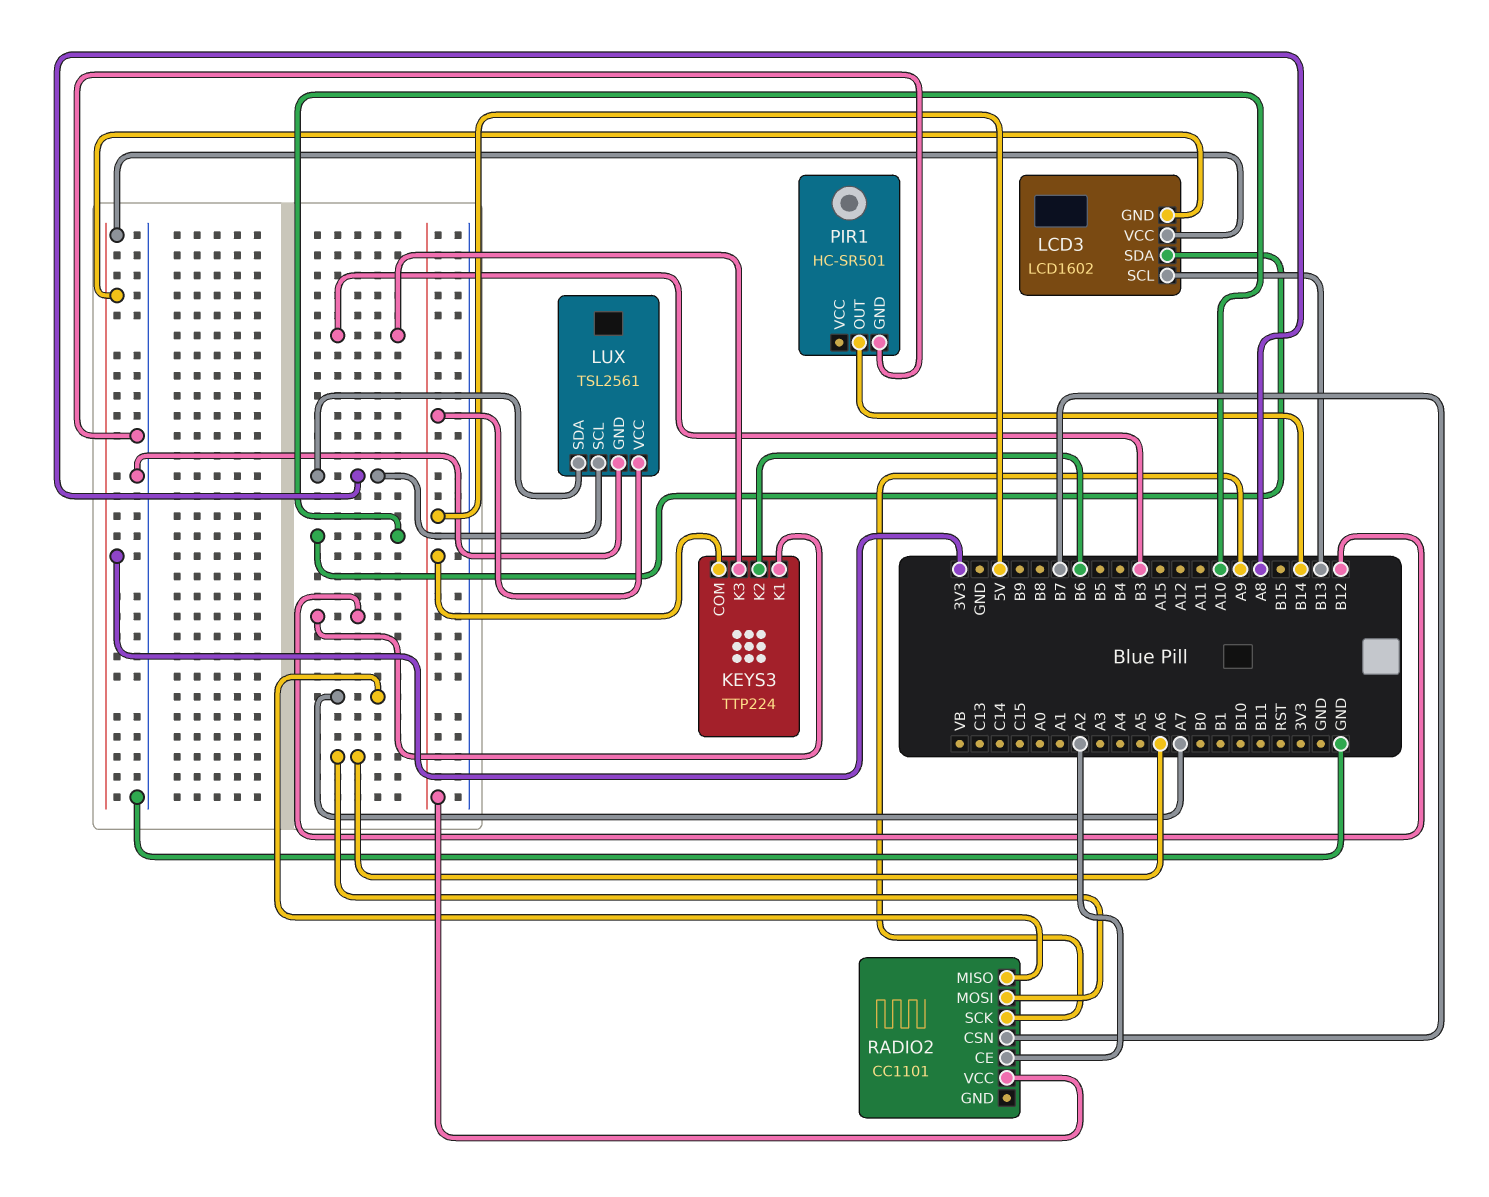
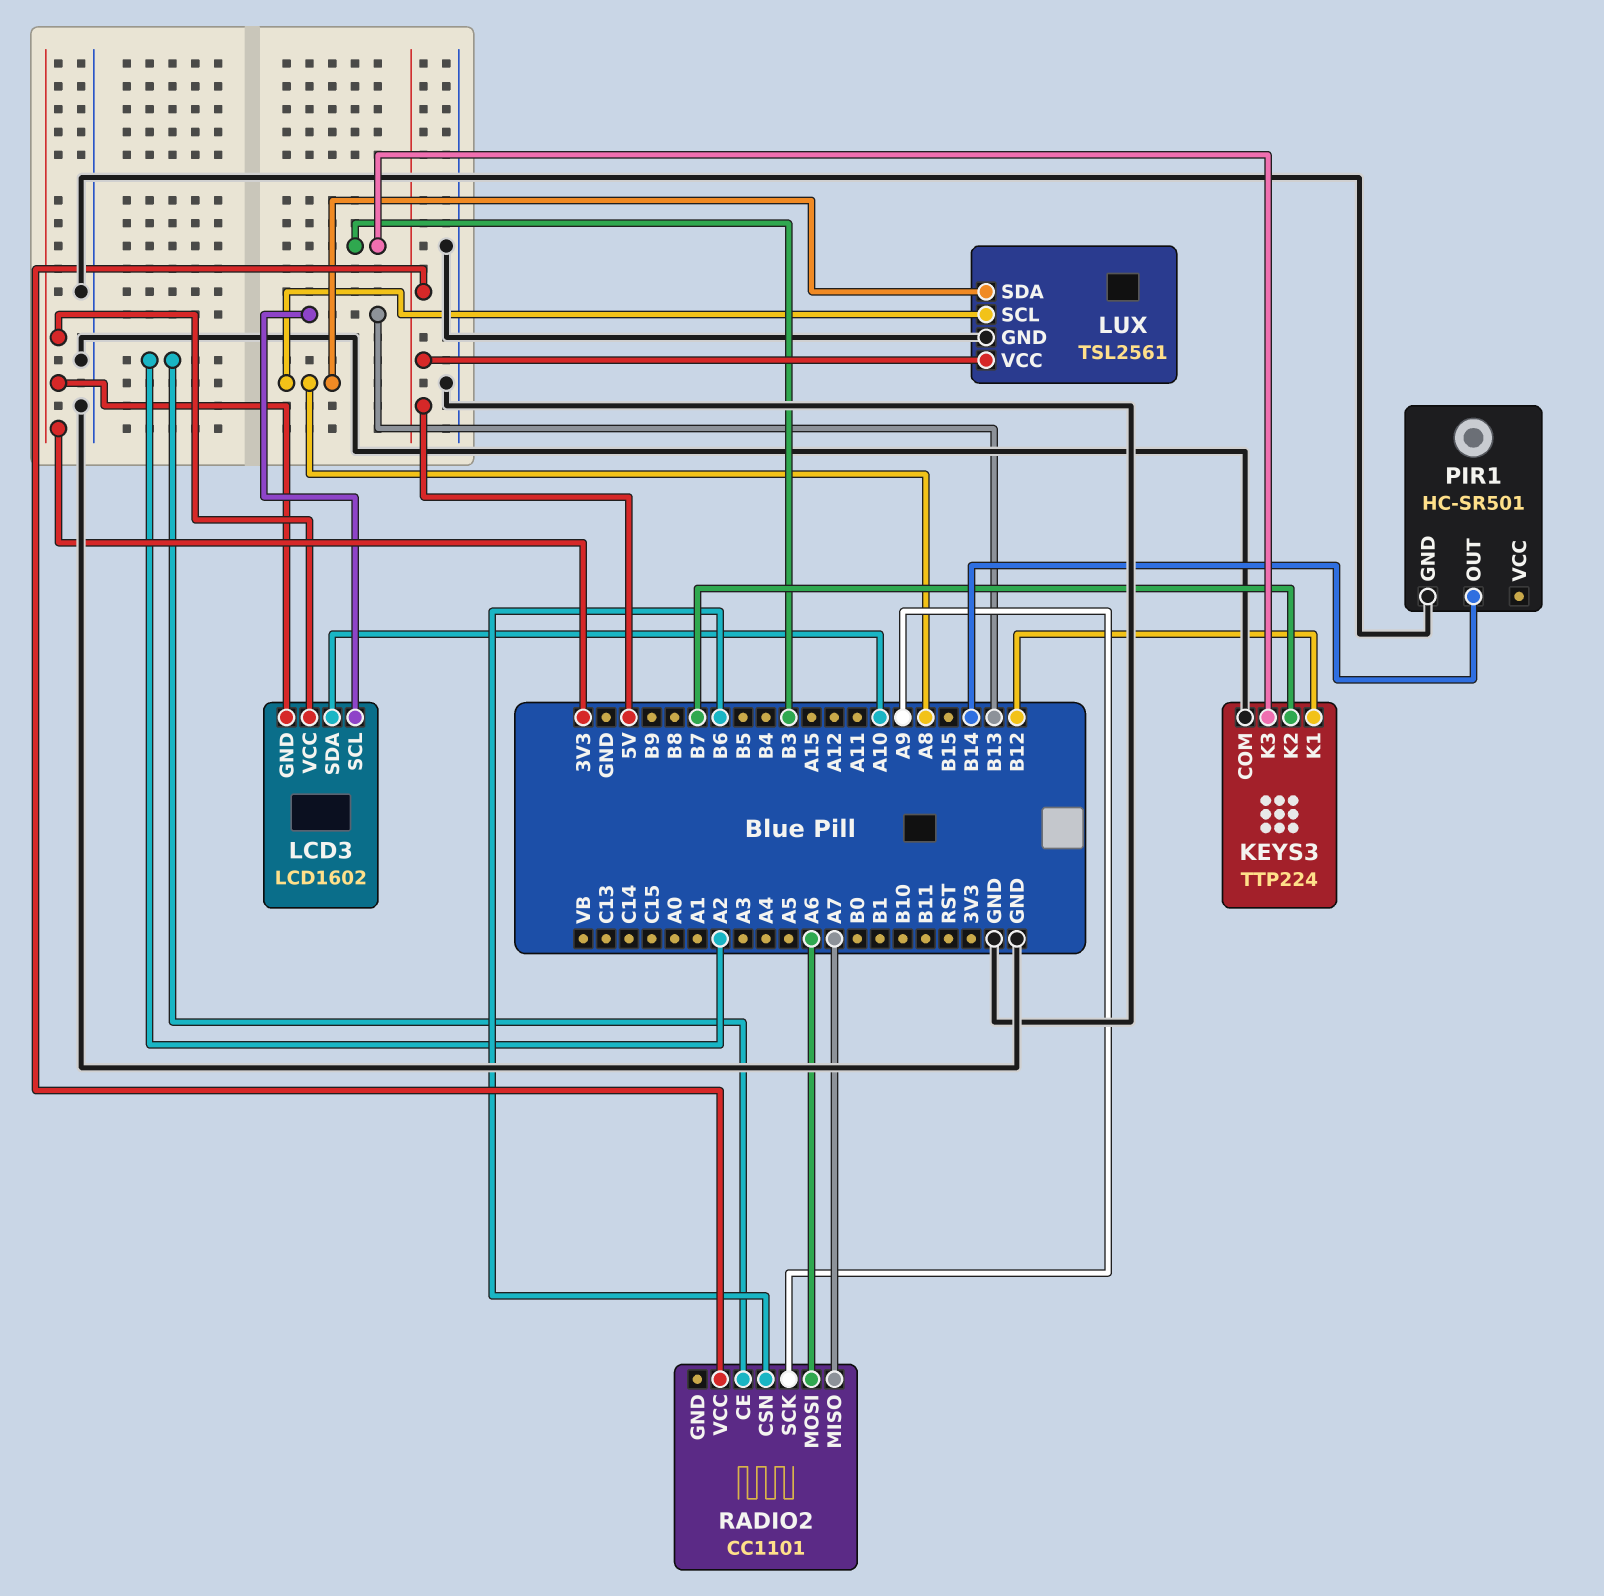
KEYS3 pin COM: 5V -> GND
KEYS3 pin K2: B6 -> B7
RADIO2 pin CSN: B7 -> B6

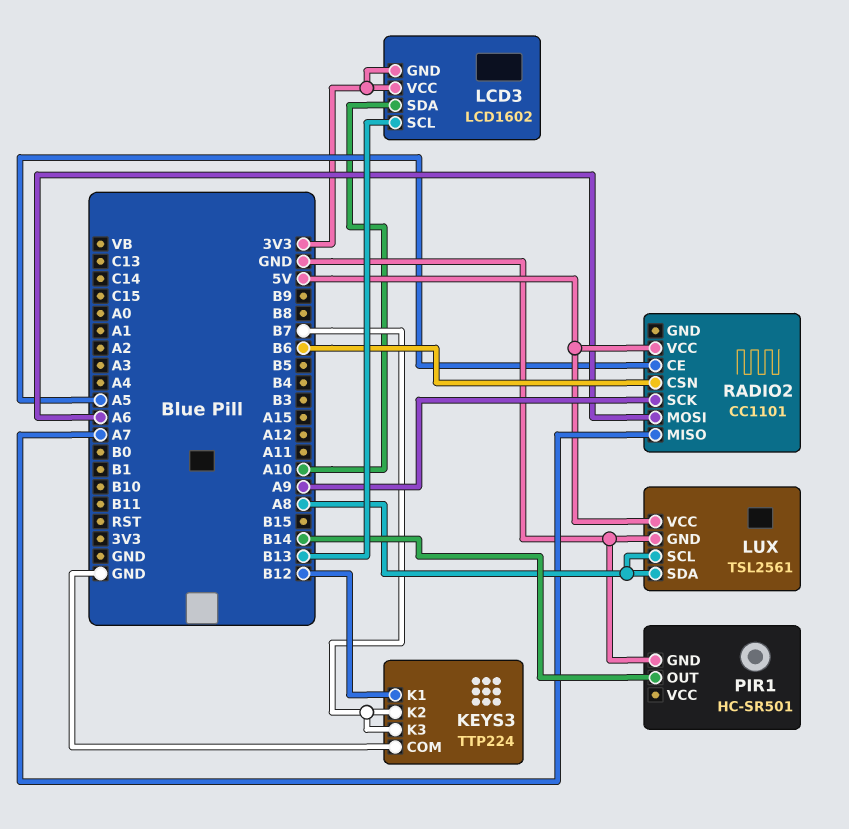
KEYS3 pin K3: B3 -> B7
RADIO2 pin CE: A2 -> A5

